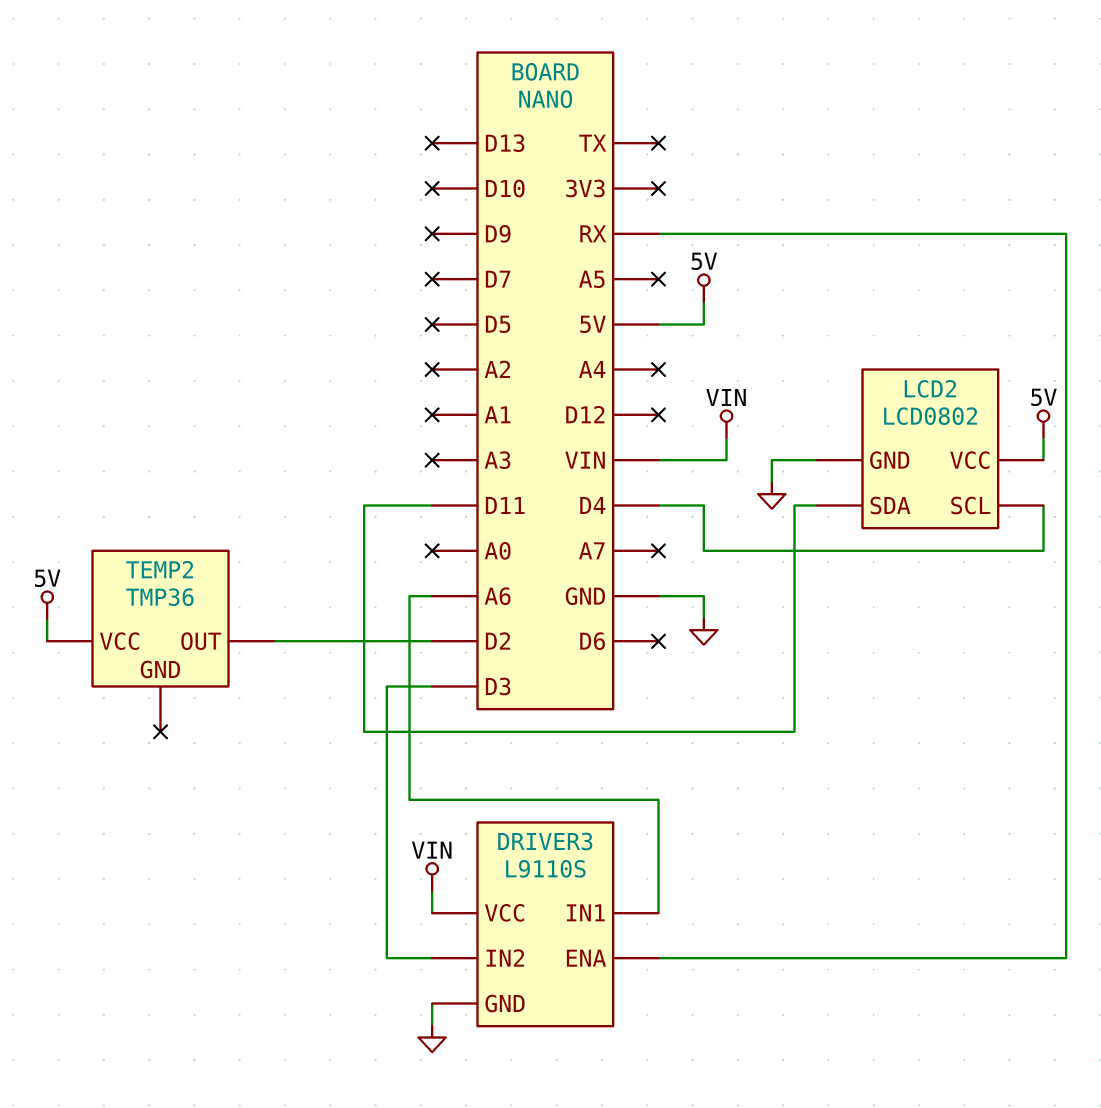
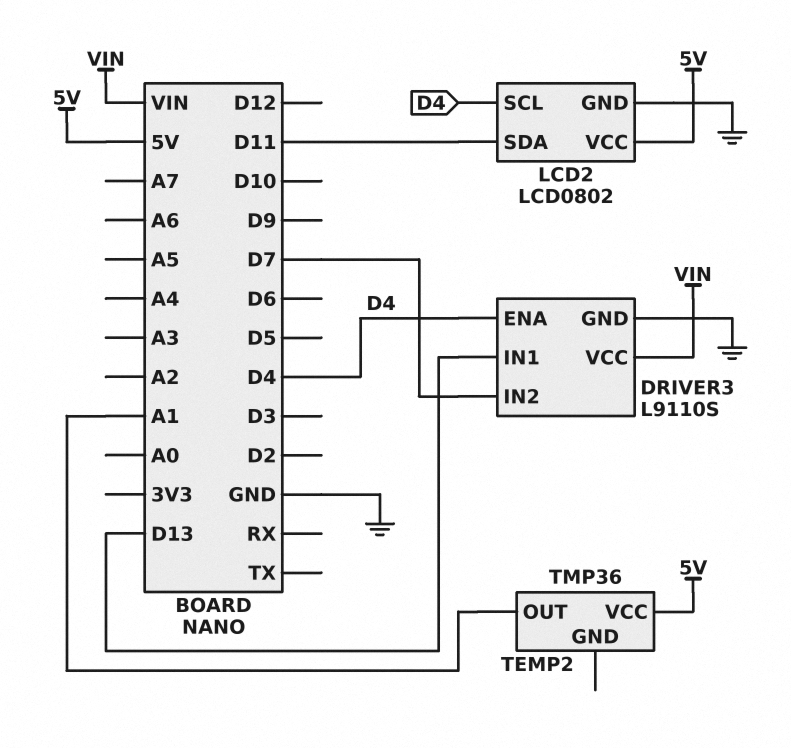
DRIVER3 pin ENA: RX -> D4
DRIVER3 pin IN1: A6 -> D13
DRIVER3 pin IN2: D3 -> D7
TEMP2 pin OUT: D2 -> A1

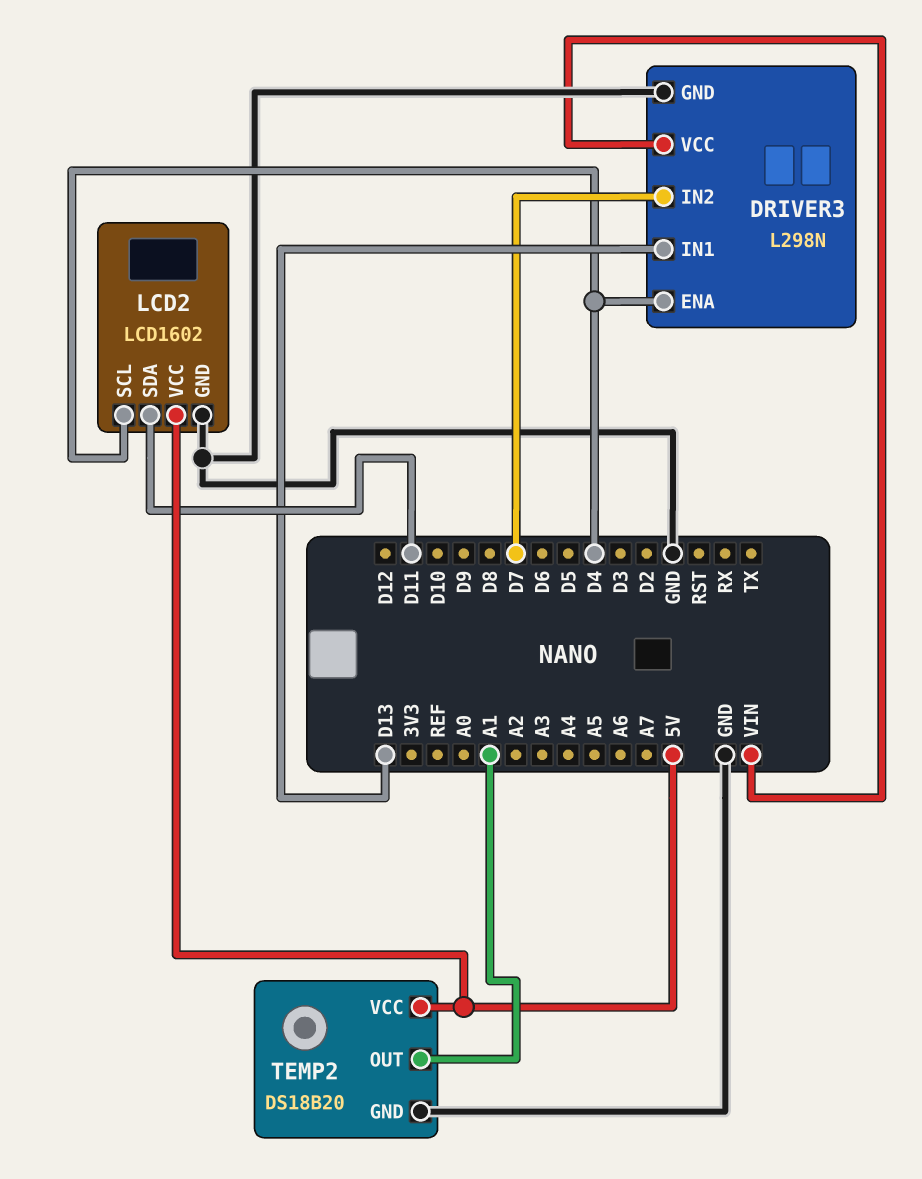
DRIVER3: L9110S -> L298N
LCD2: LCD0802 -> LCD1602
TEMP2: TMP36 -> DS18B20
TEMP2 pin GND: none -> GND

